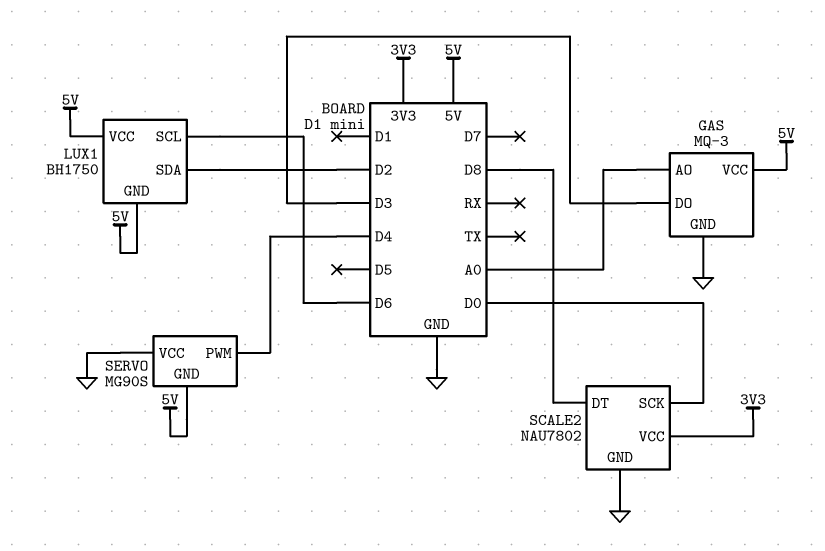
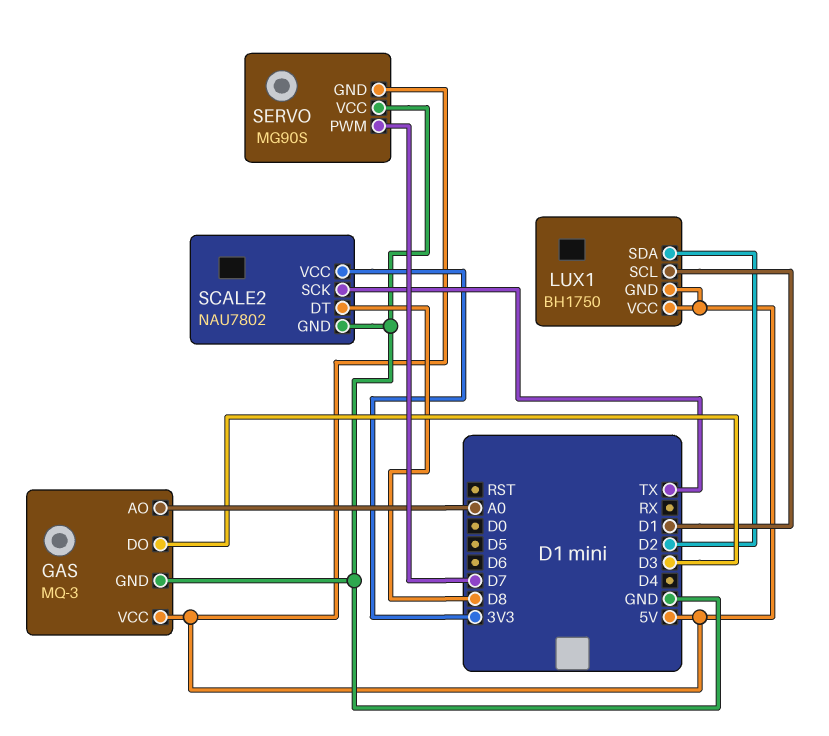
LUX1 pin SCL: D6 -> D1
SCALE2 pin SCK: D0 -> TX
SERVO pin PWM: D4 -> D7

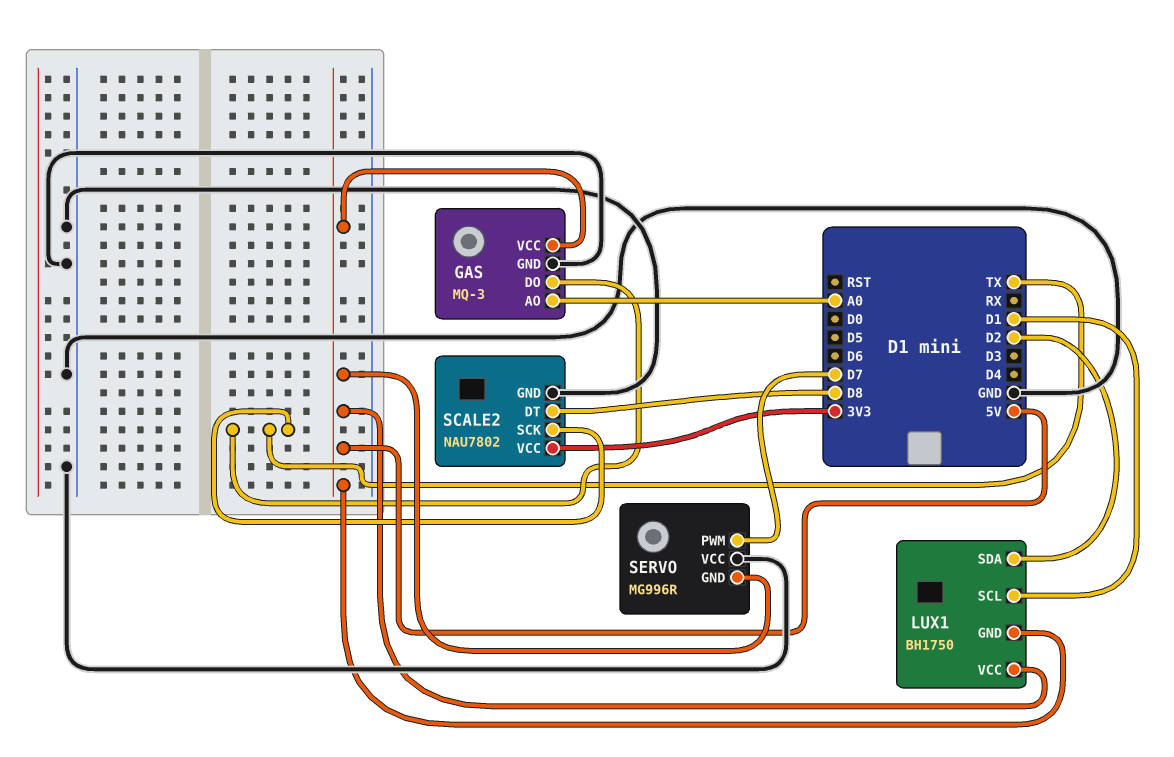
GAS pin DO: D3 -> TX
SERVO: MG90S -> MG996R

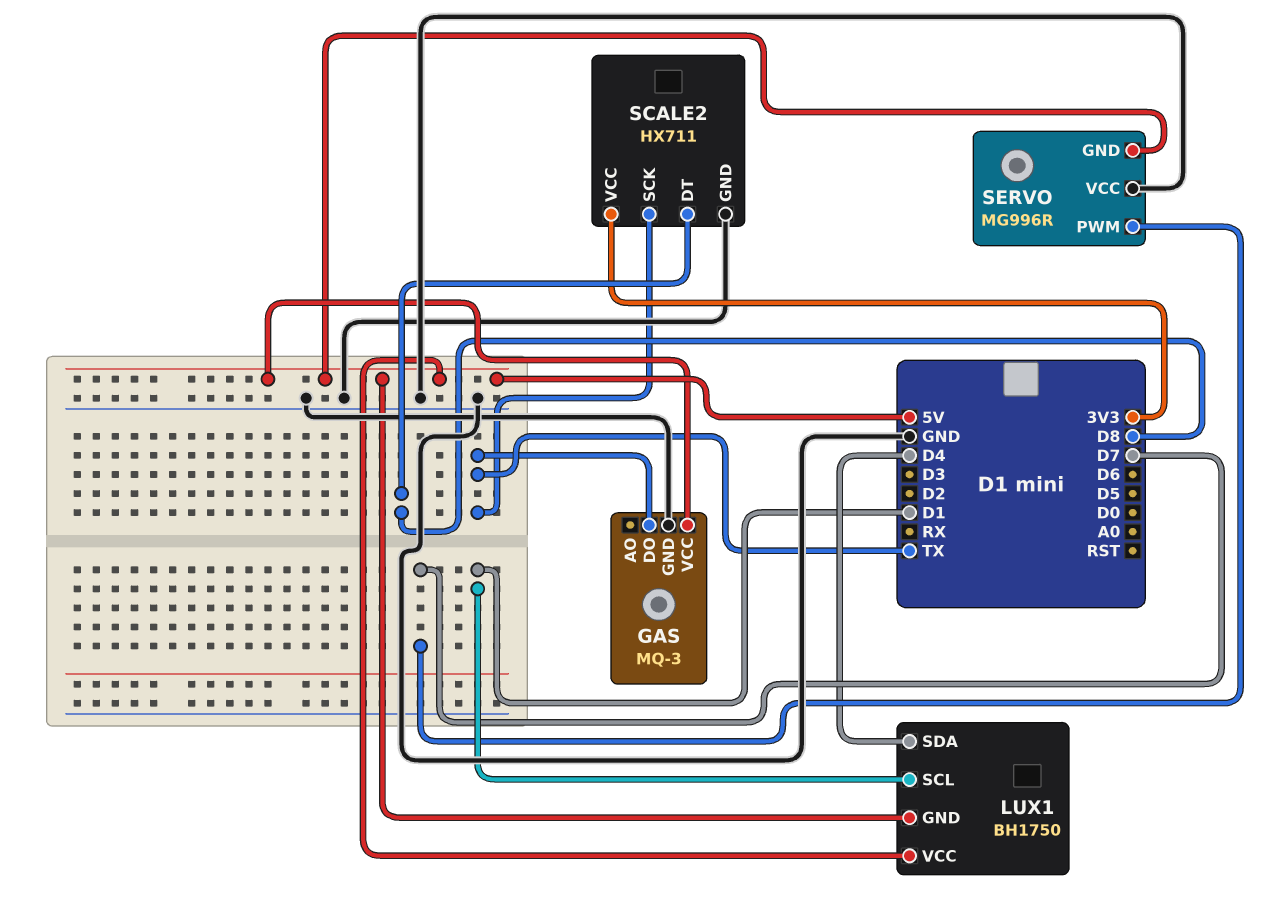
GAS pin AO: A0 -> none
LUX1 pin SDA: D2 -> D4
SCALE2: NAU7802 -> HX711

